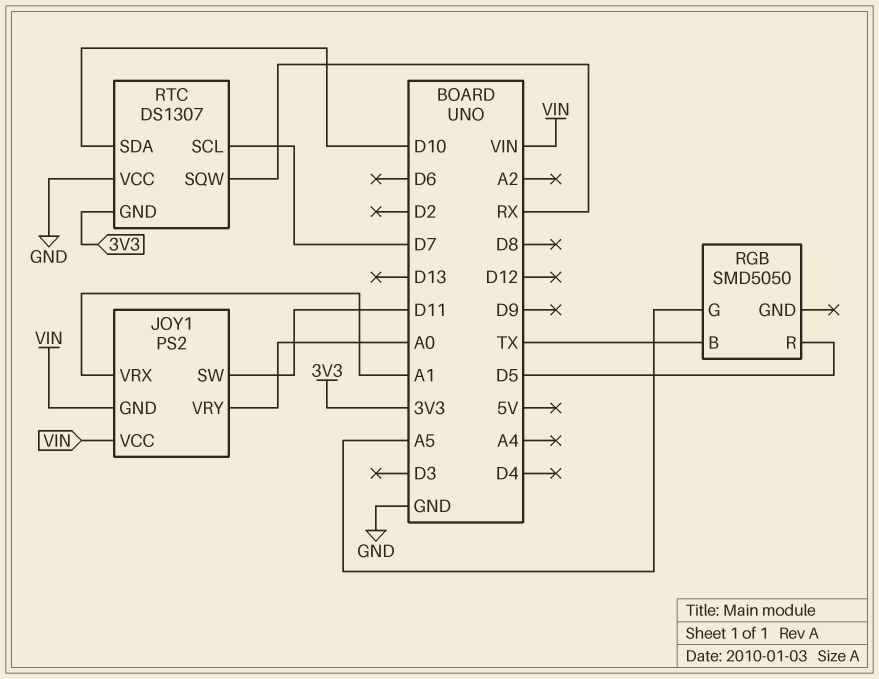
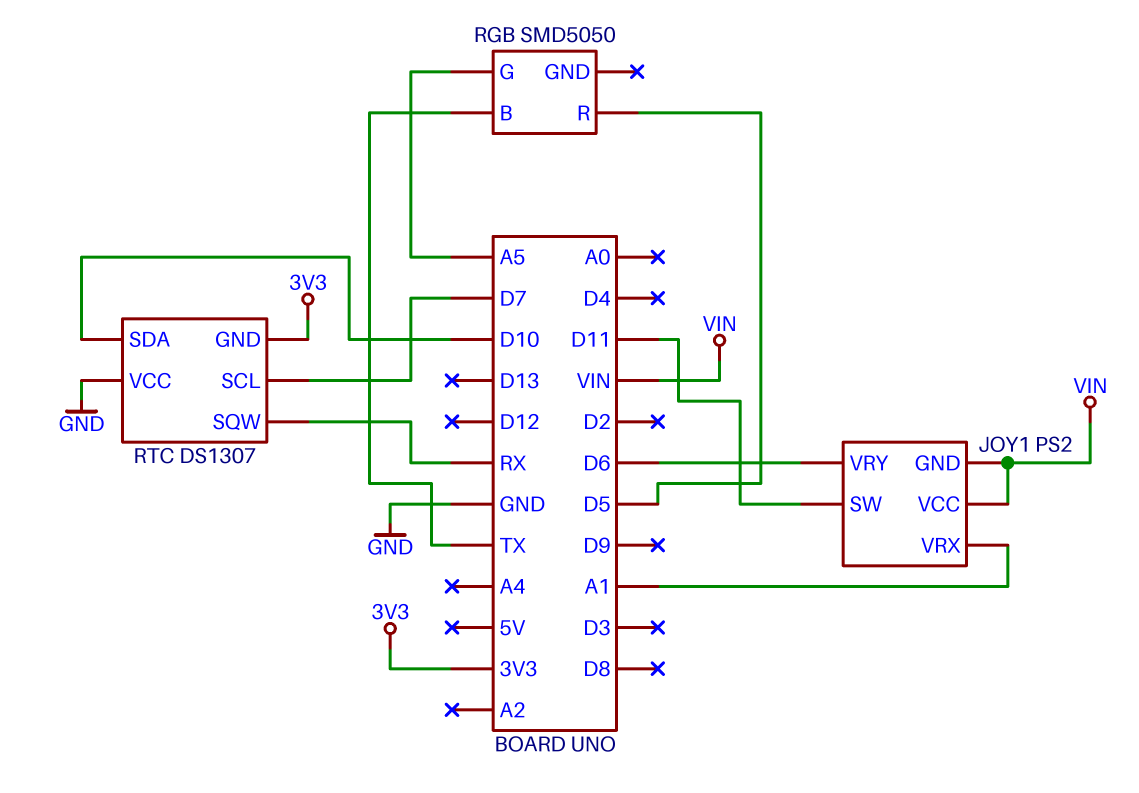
JOY1 pin VRY: A0 -> D6

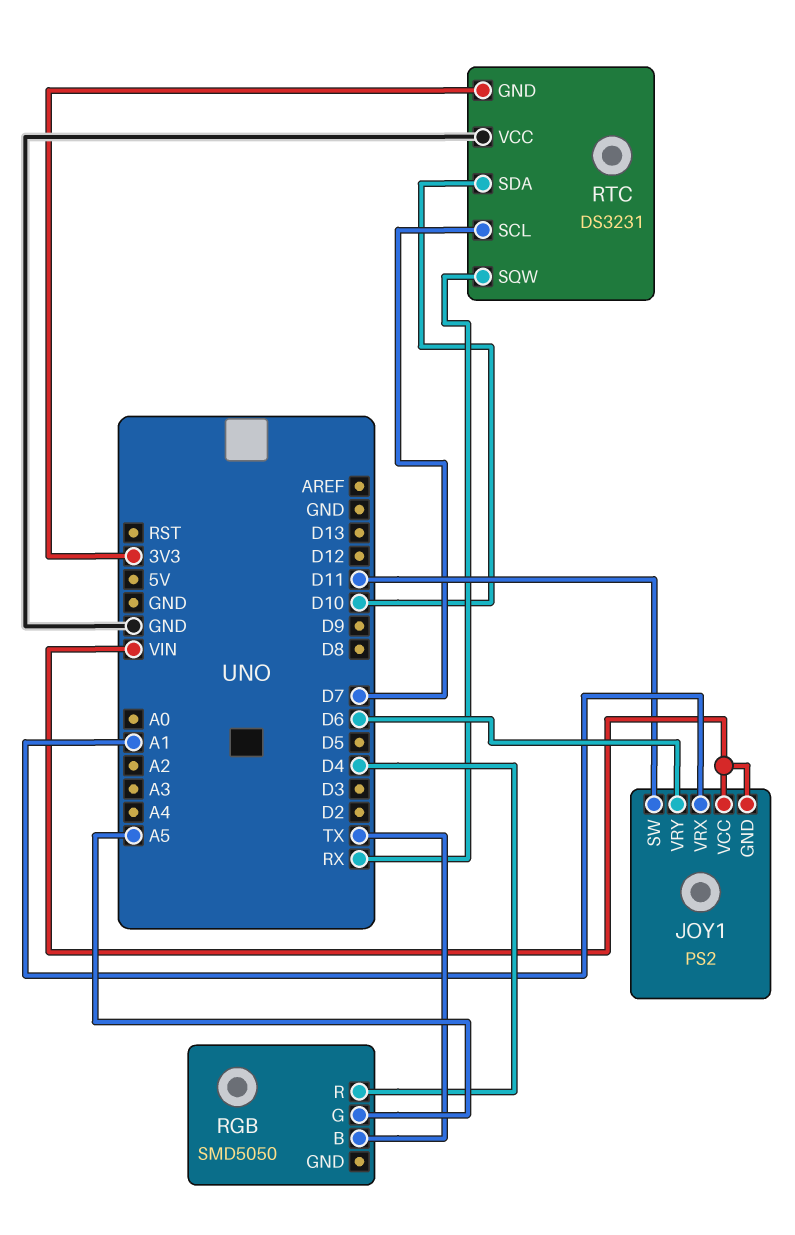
RGB pin R: D5 -> D4
RTC: DS1307 -> DS3231

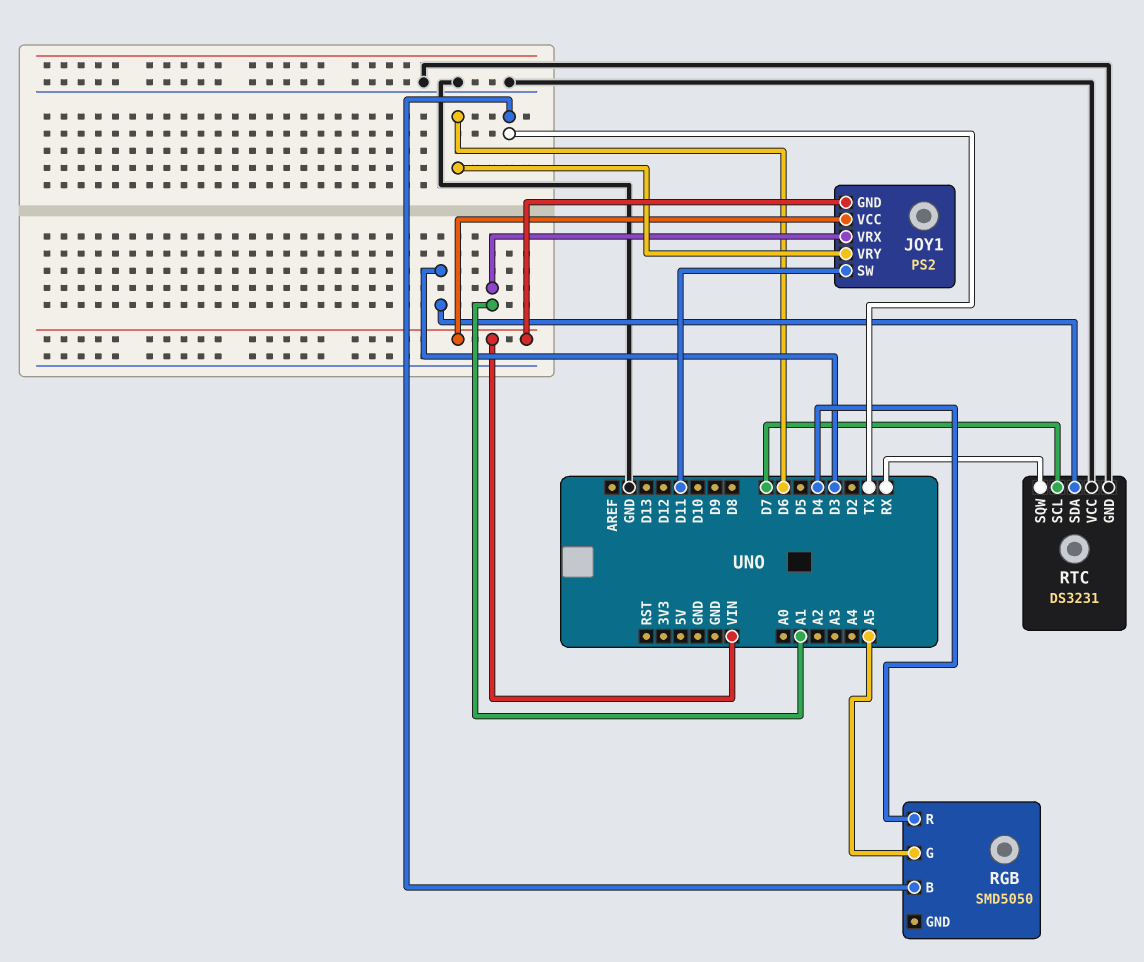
RTC pin GND: 3V3 -> GND
RTC pin SDA: D10 -> D3

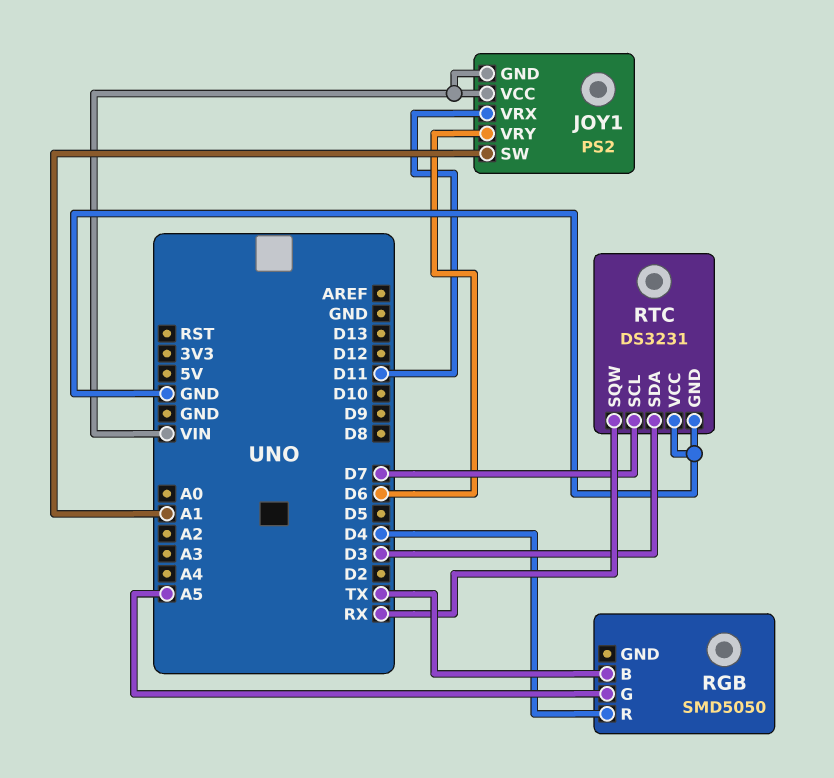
JOY1 pin SW: D11 -> A1
JOY1 pin VRX: A1 -> D11

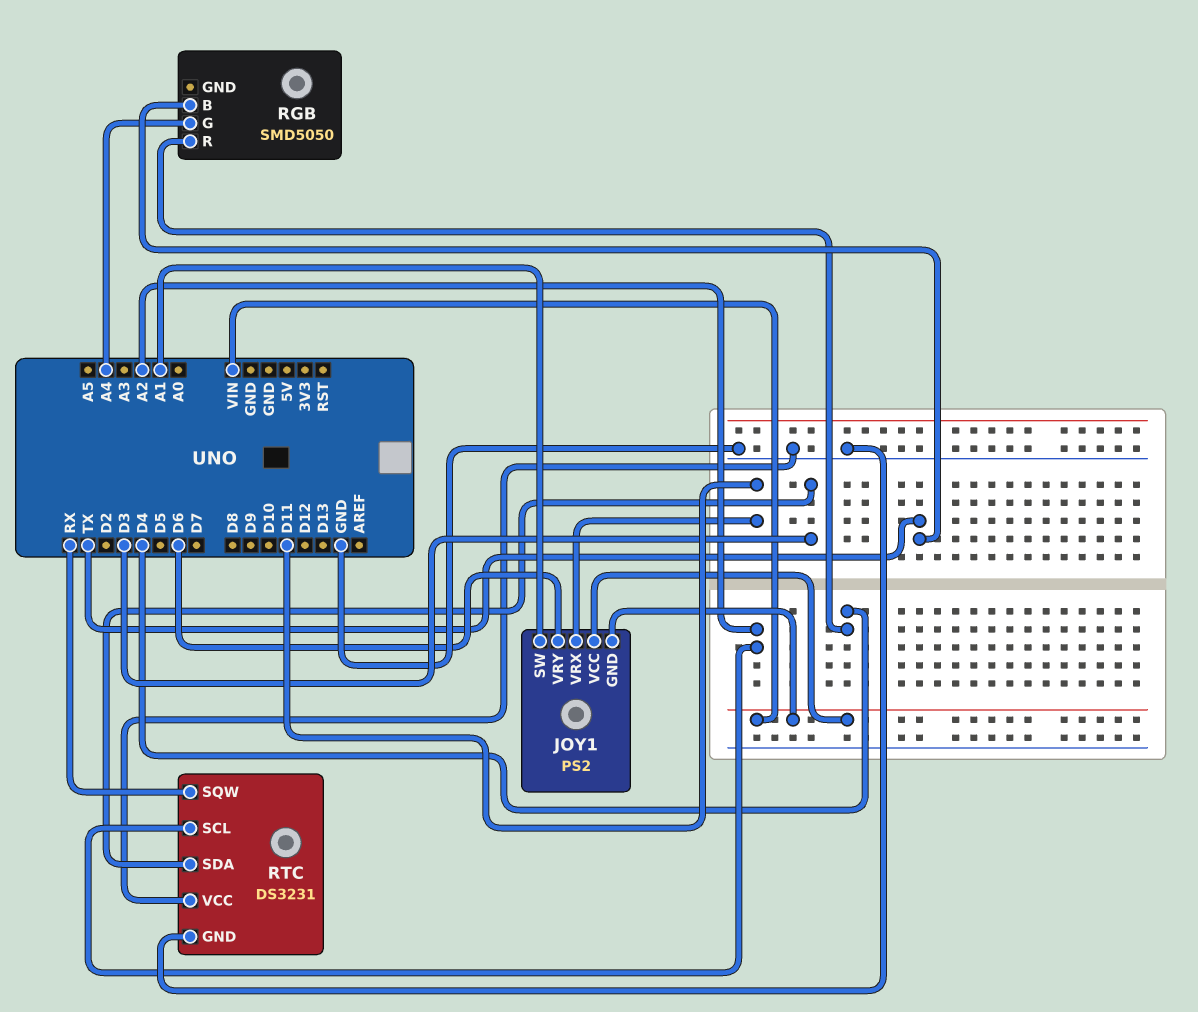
RGB pin G: A5 -> A4
RTC pin SCL: D7 -> A2

